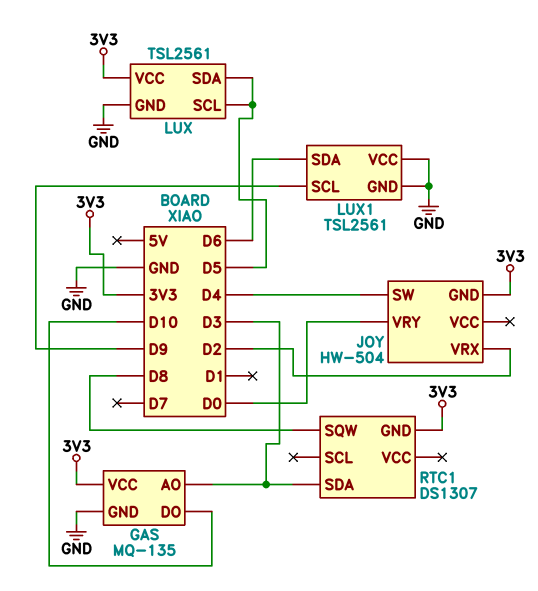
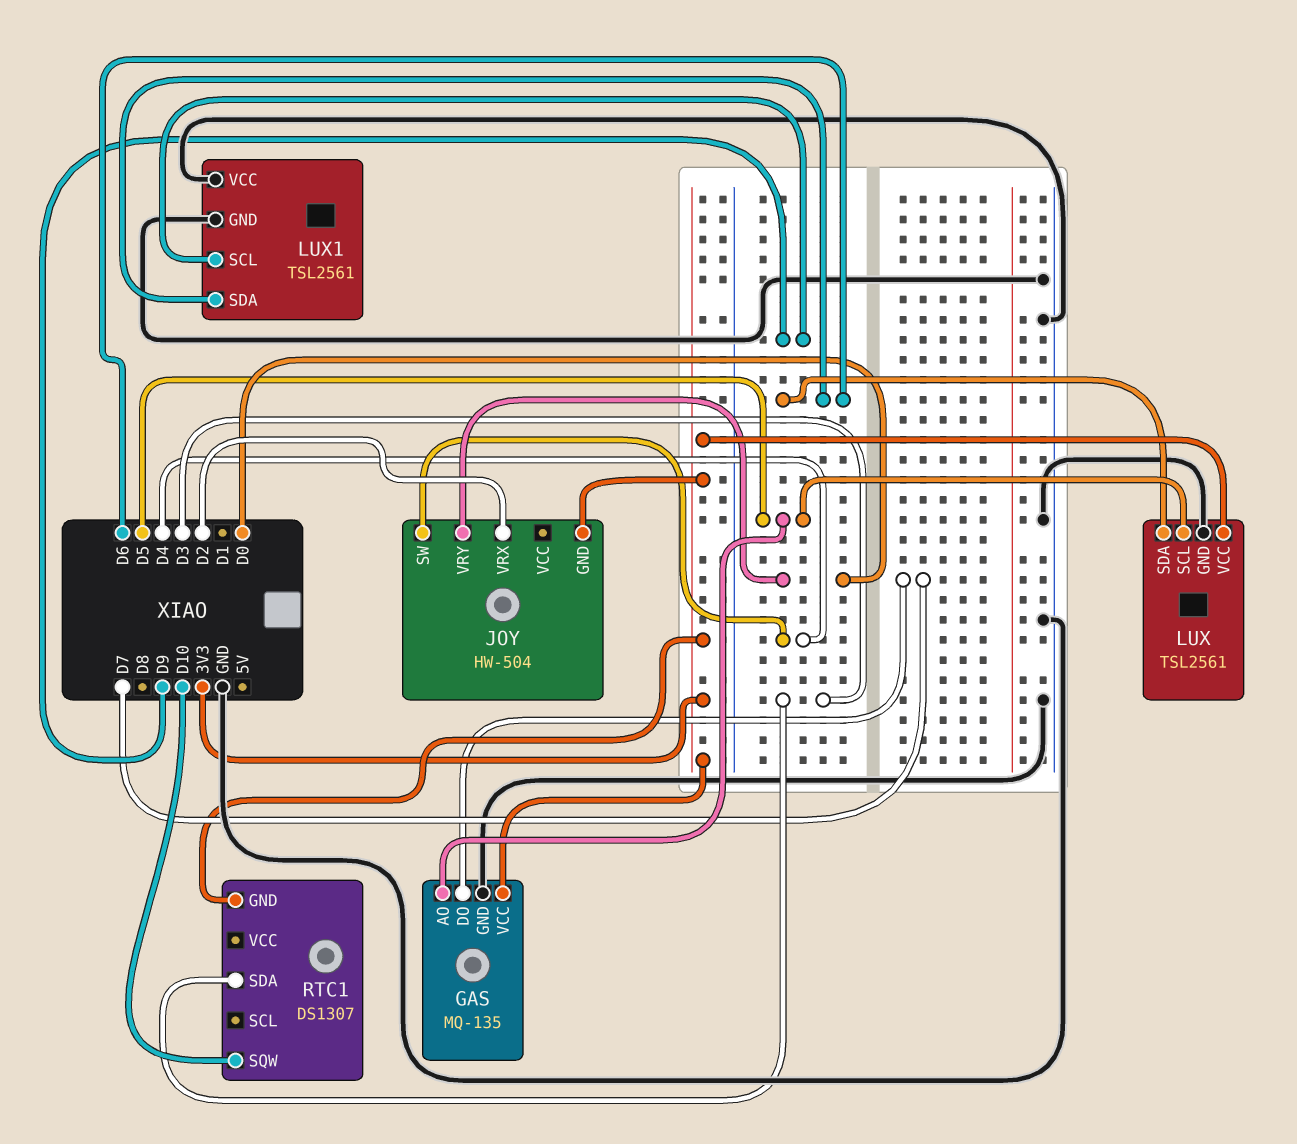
GAS pin AO: D3 -> D5
GAS pin DO: D10 -> D7
LUX pin SDA: D5 -> D6
RTC1 pin SQW: D8 -> D10

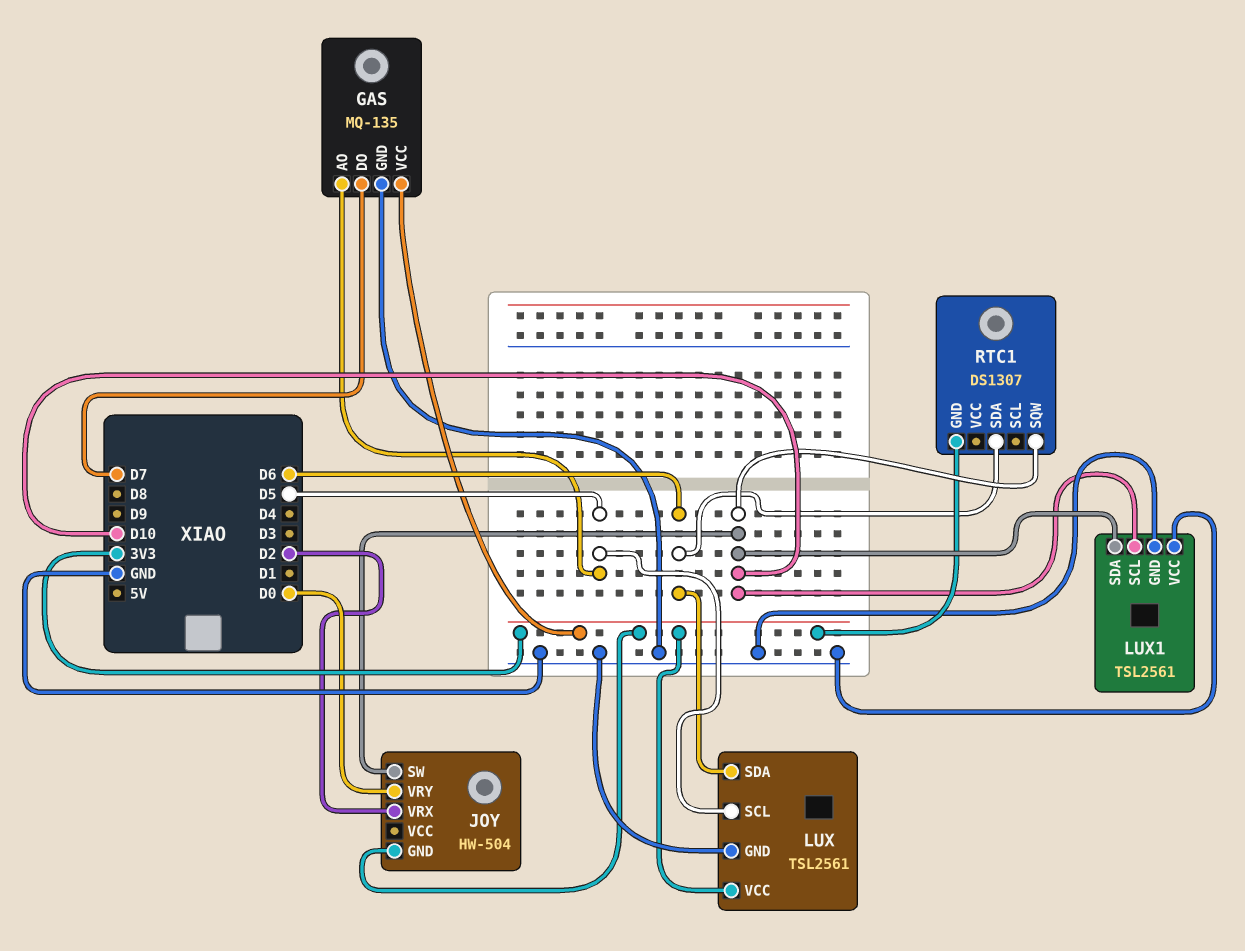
JOY pin SW: D4 -> D10
LUX1 pin SCL: D9 -> D10
LUX1 pin SDA: D6 -> D10
RTC1 pin SDA: D3 -> D6

